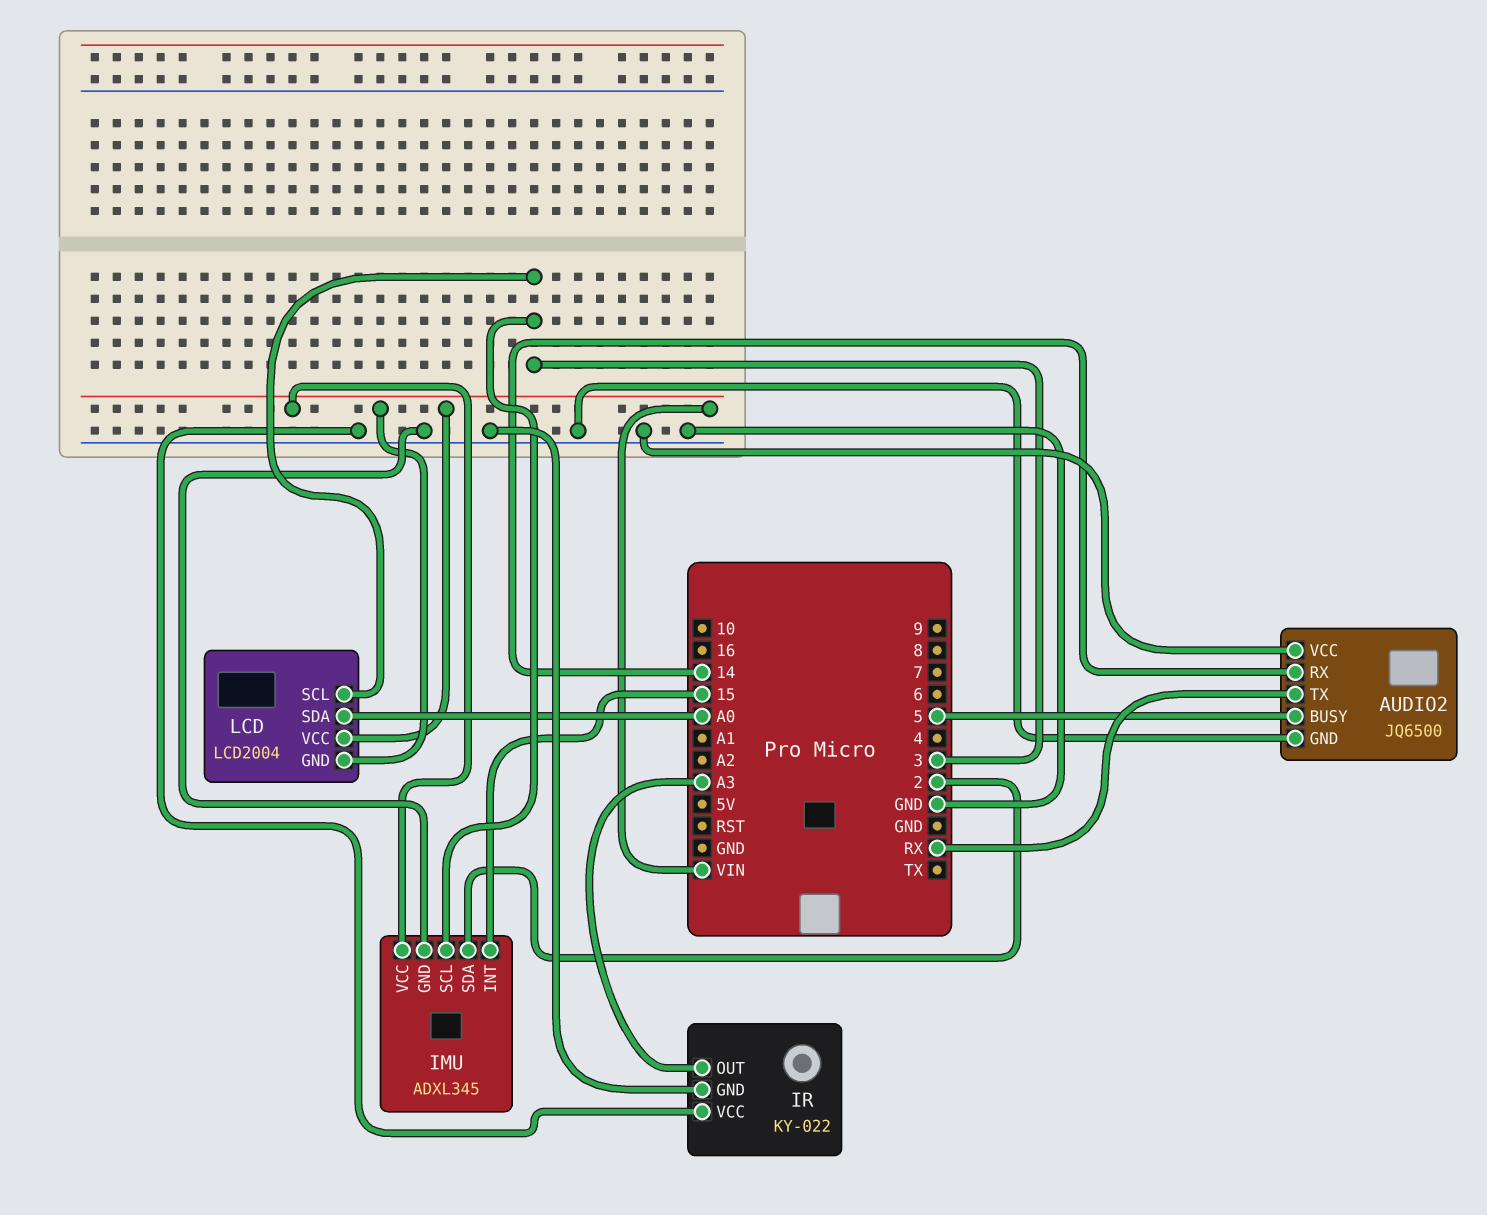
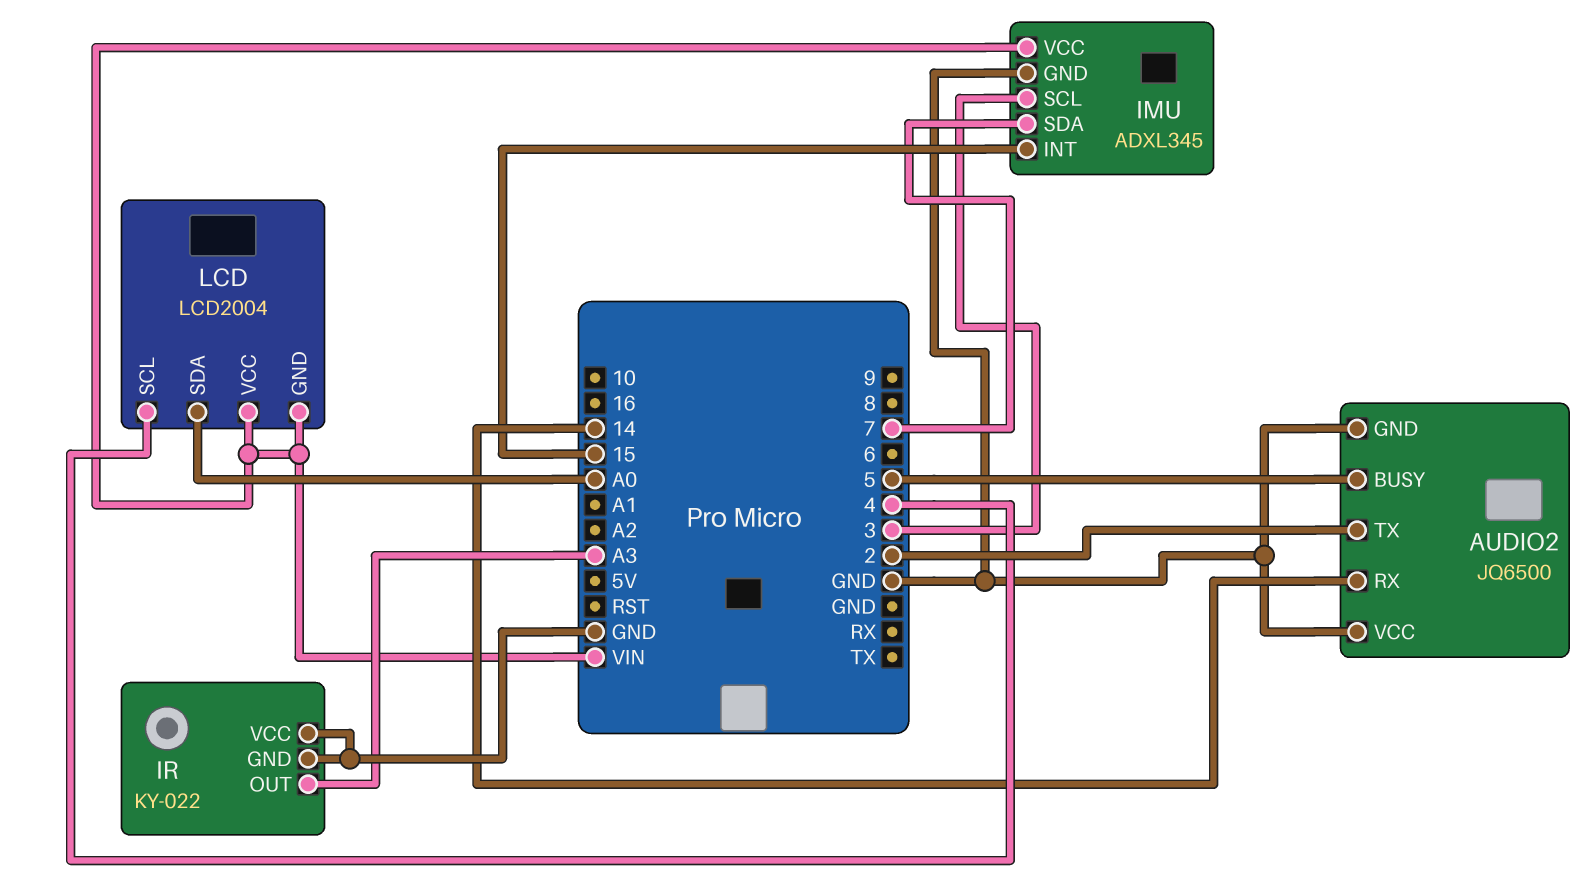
AUDIO2 pin TX: RX -> 2
IMU pin SDA: 2 -> 7
LCD pin SCL: 3 -> 4

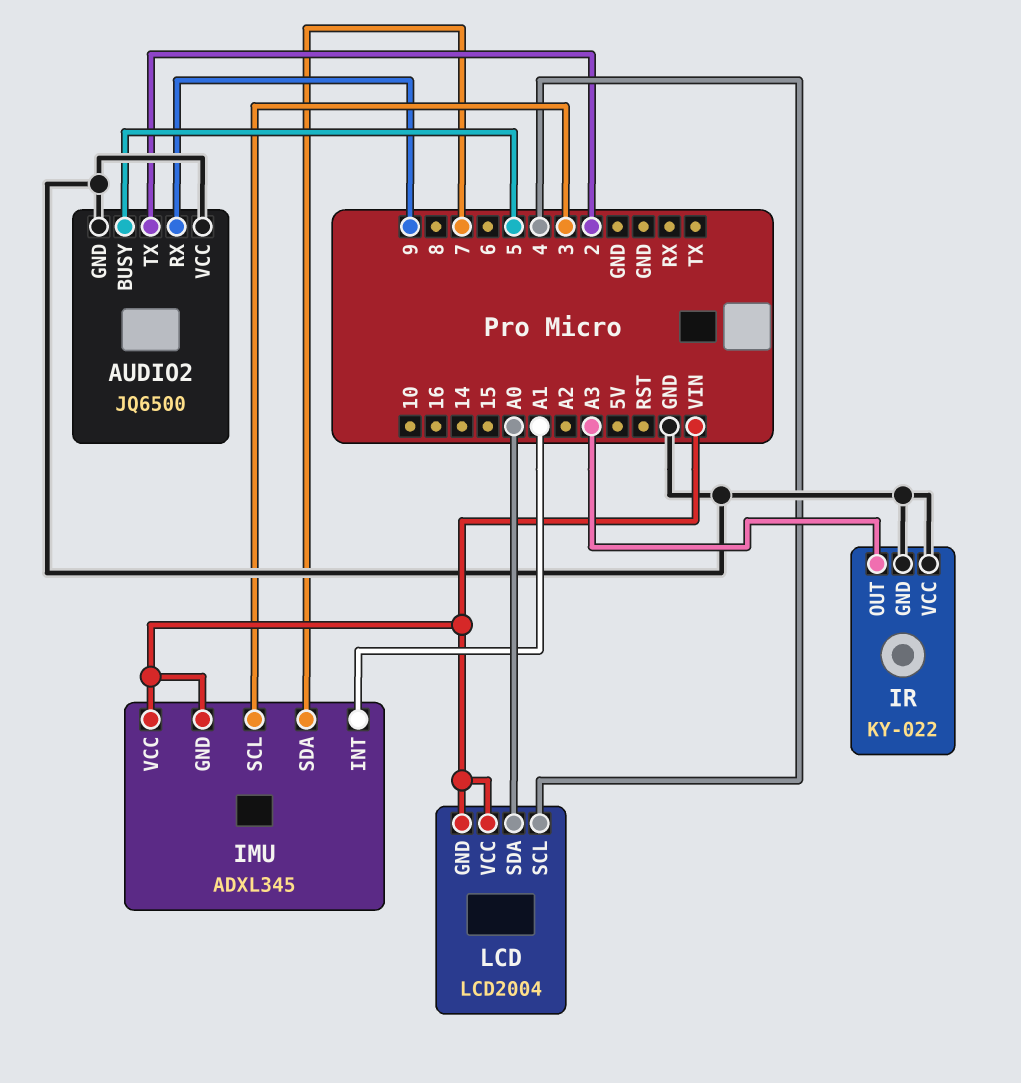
AUDIO2 pin RX: 14 -> 9
IMU pin GND: GND -> VIN
IMU pin INT: 15 -> A1

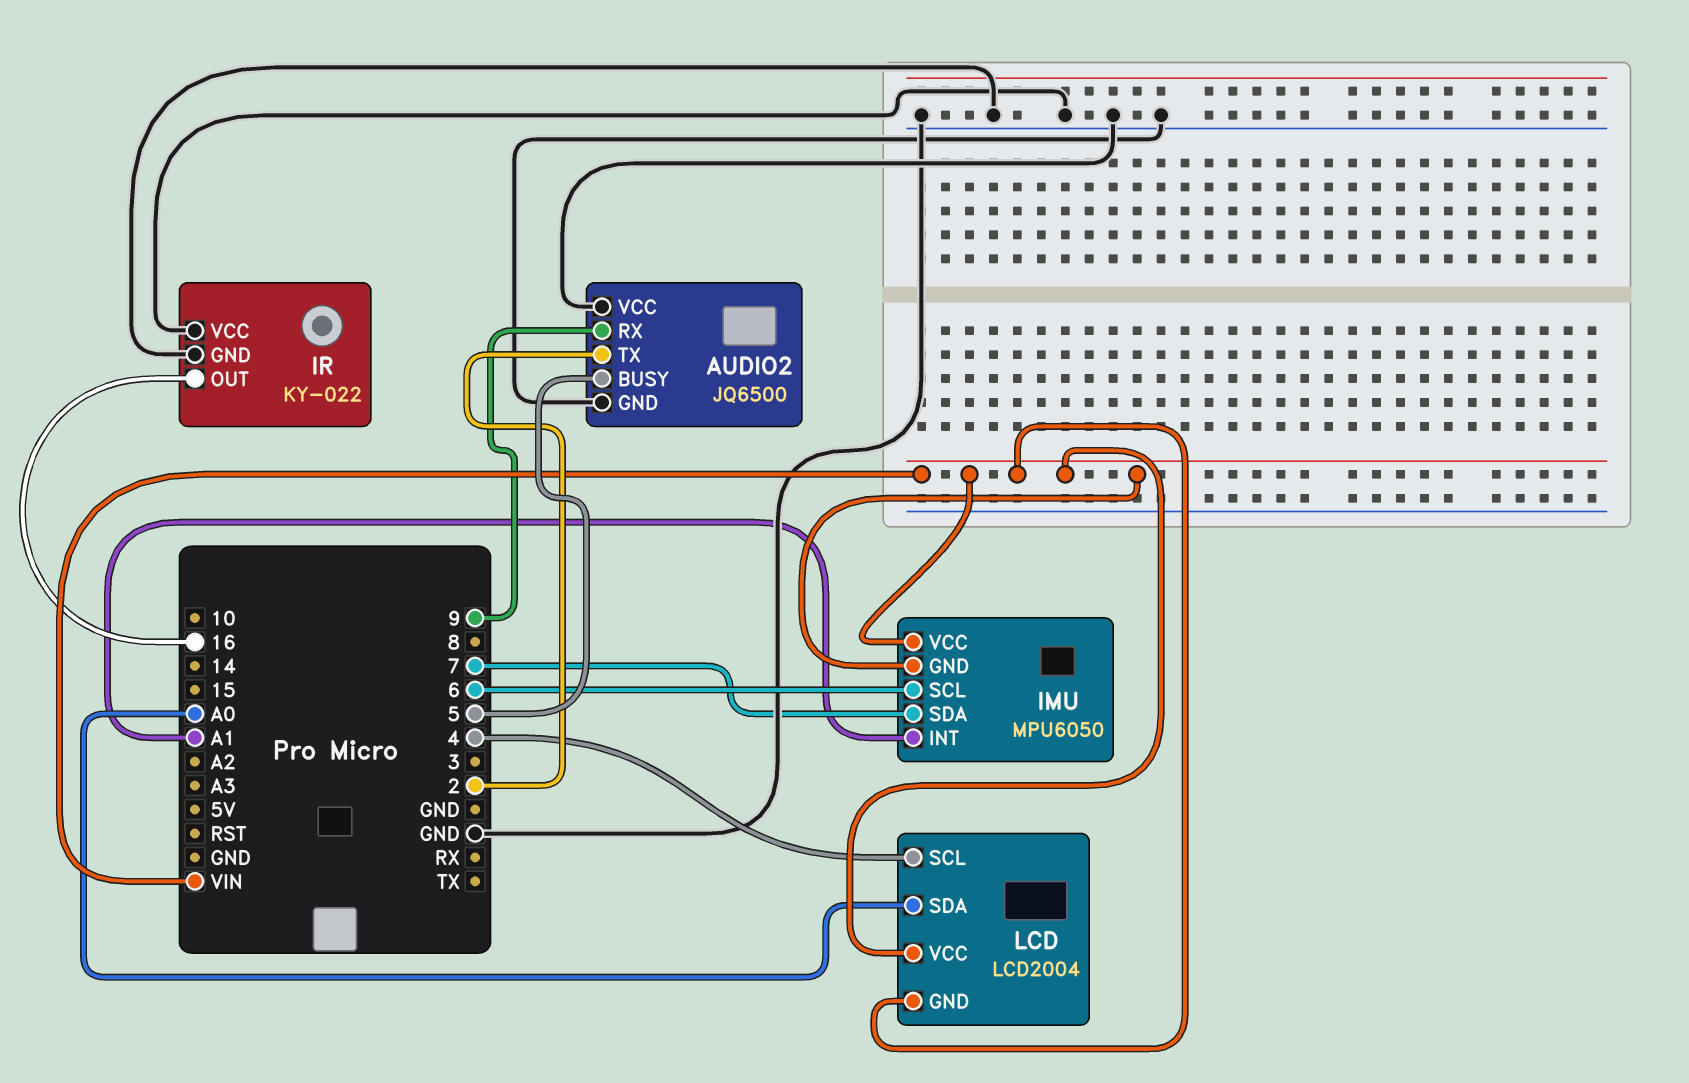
IMU: ADXL345 -> MPU6050
IMU pin SCL: 3 -> 6
IR pin OUT: A3 -> 16

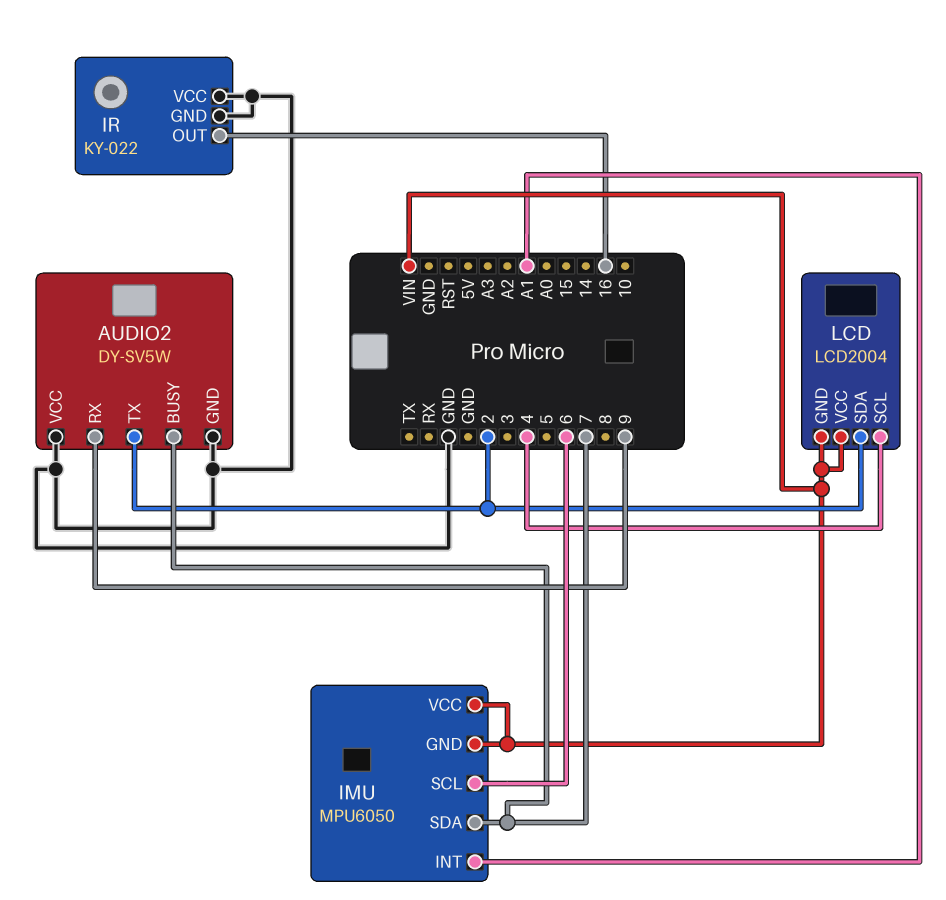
AUDIO2: JQ6500 -> DY-SV5W
AUDIO2 pin BUSY: 5 -> 7
LCD pin SDA: A0 -> 2

